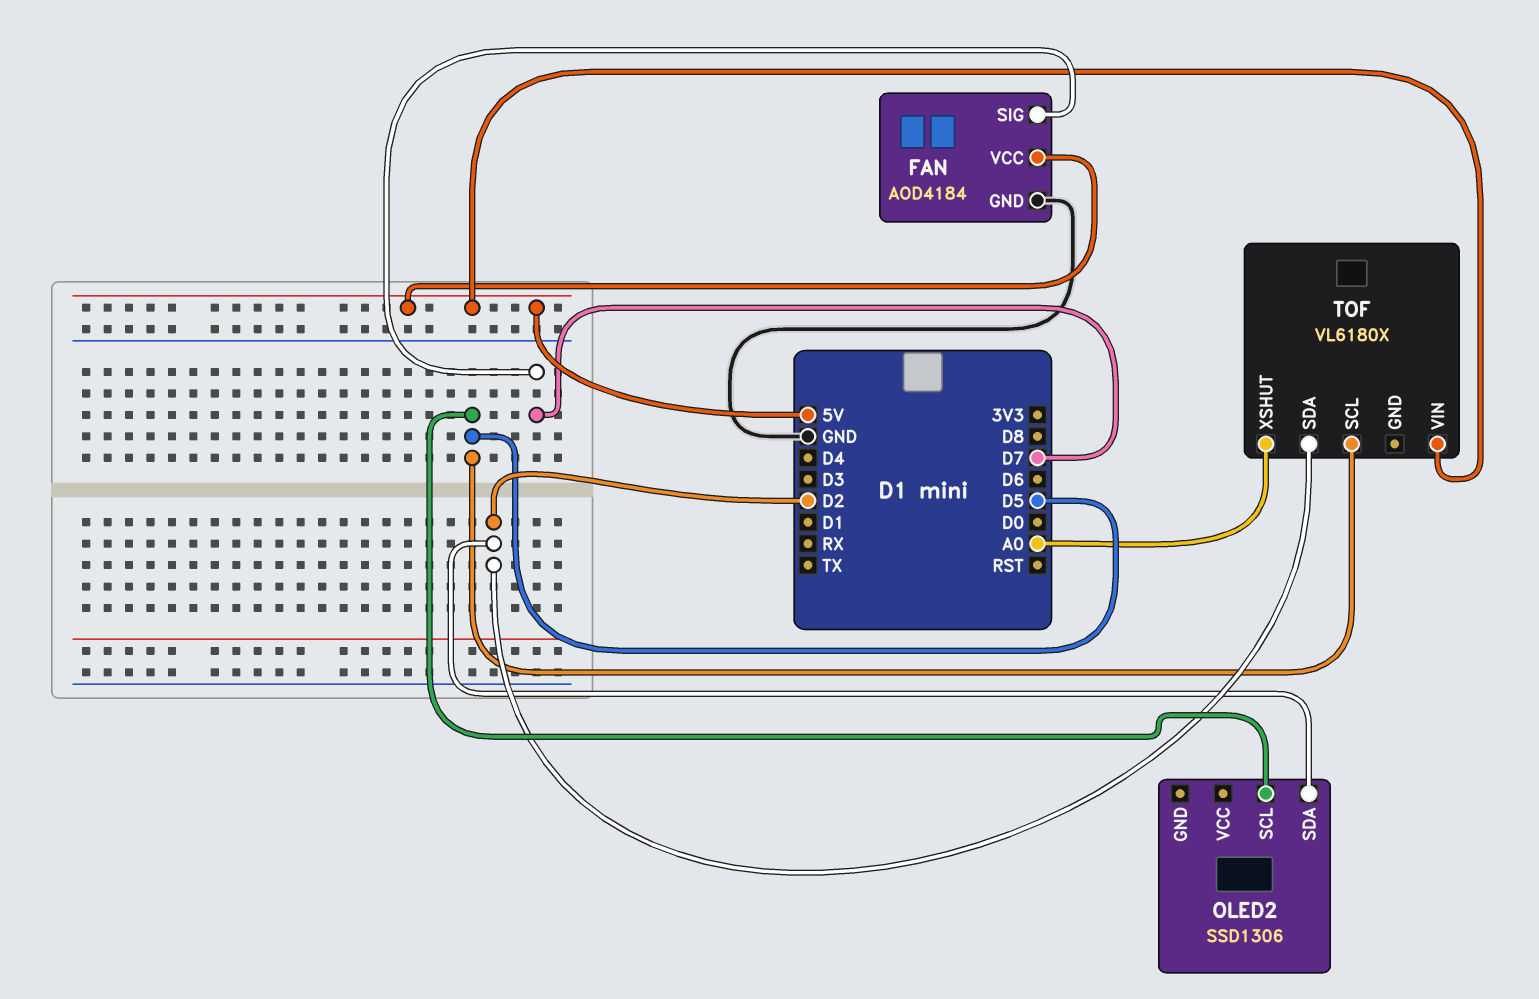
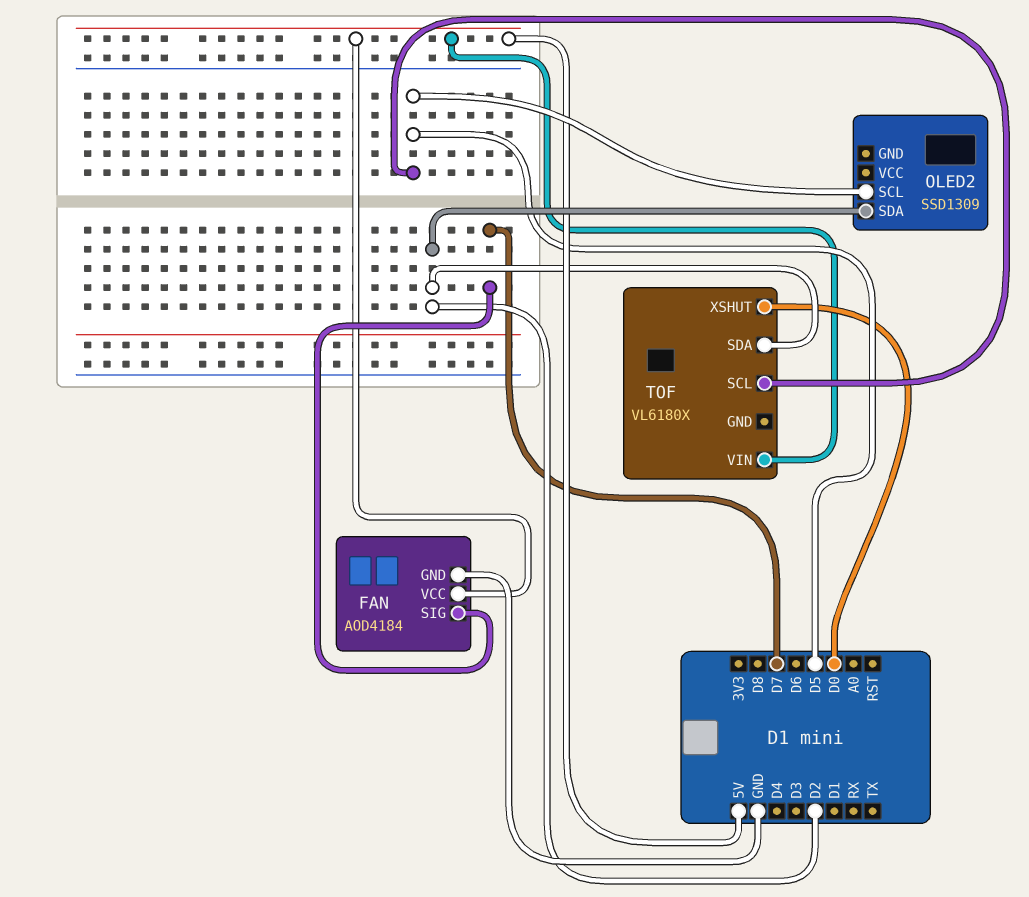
OLED2: SSD1306 -> SSD1309
TOF pin XSHUT: A0 -> D0

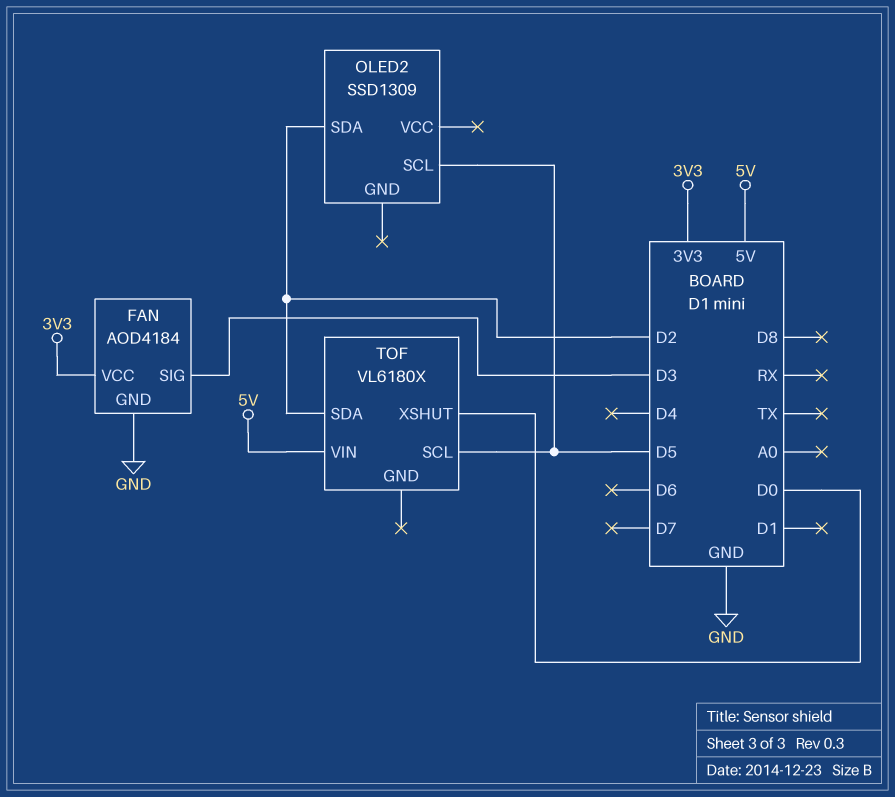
FAN pin SIG: D7 -> D3
FAN pin VCC: 5V -> 3V3

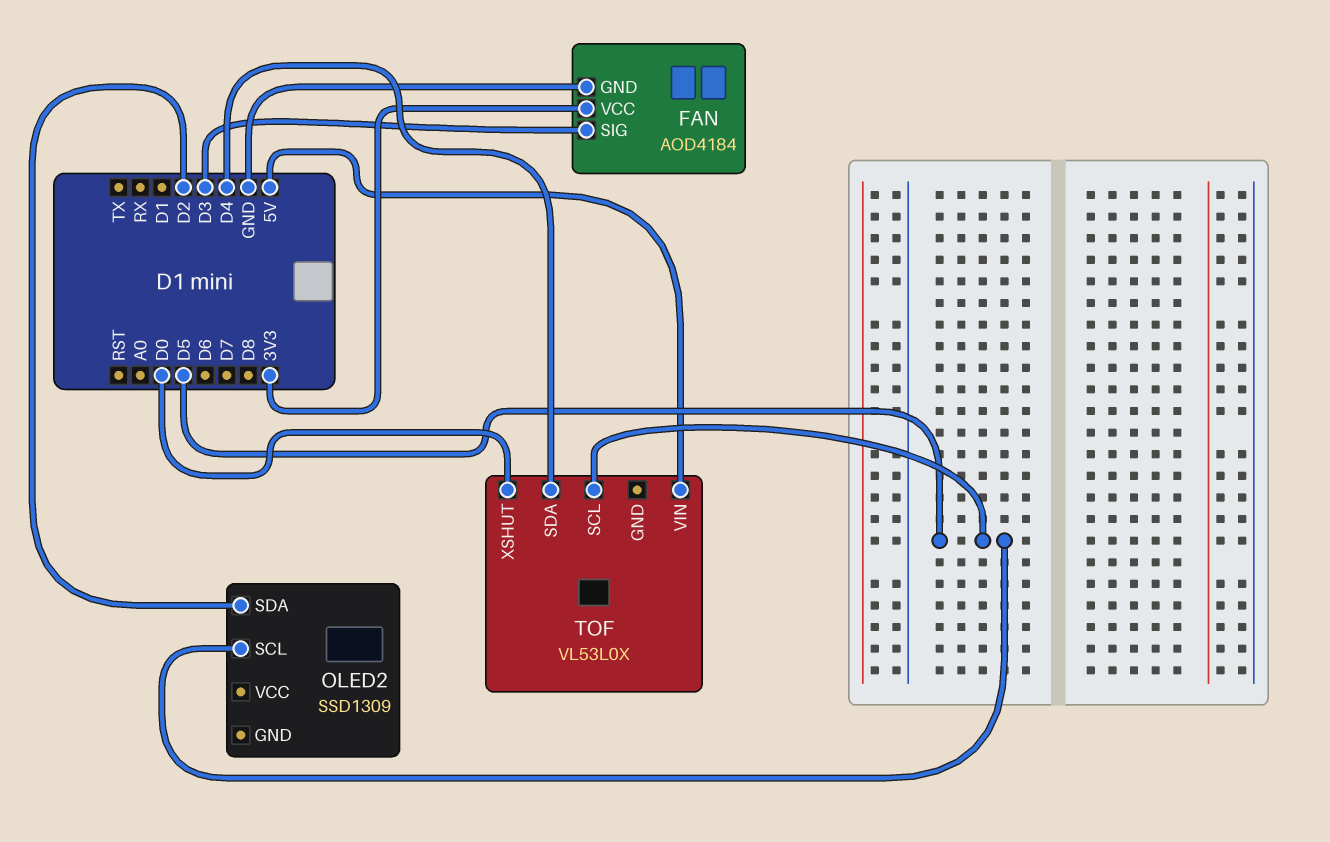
TOF: VL6180X -> VL53L0X
TOF pin SDA: D2 -> D4

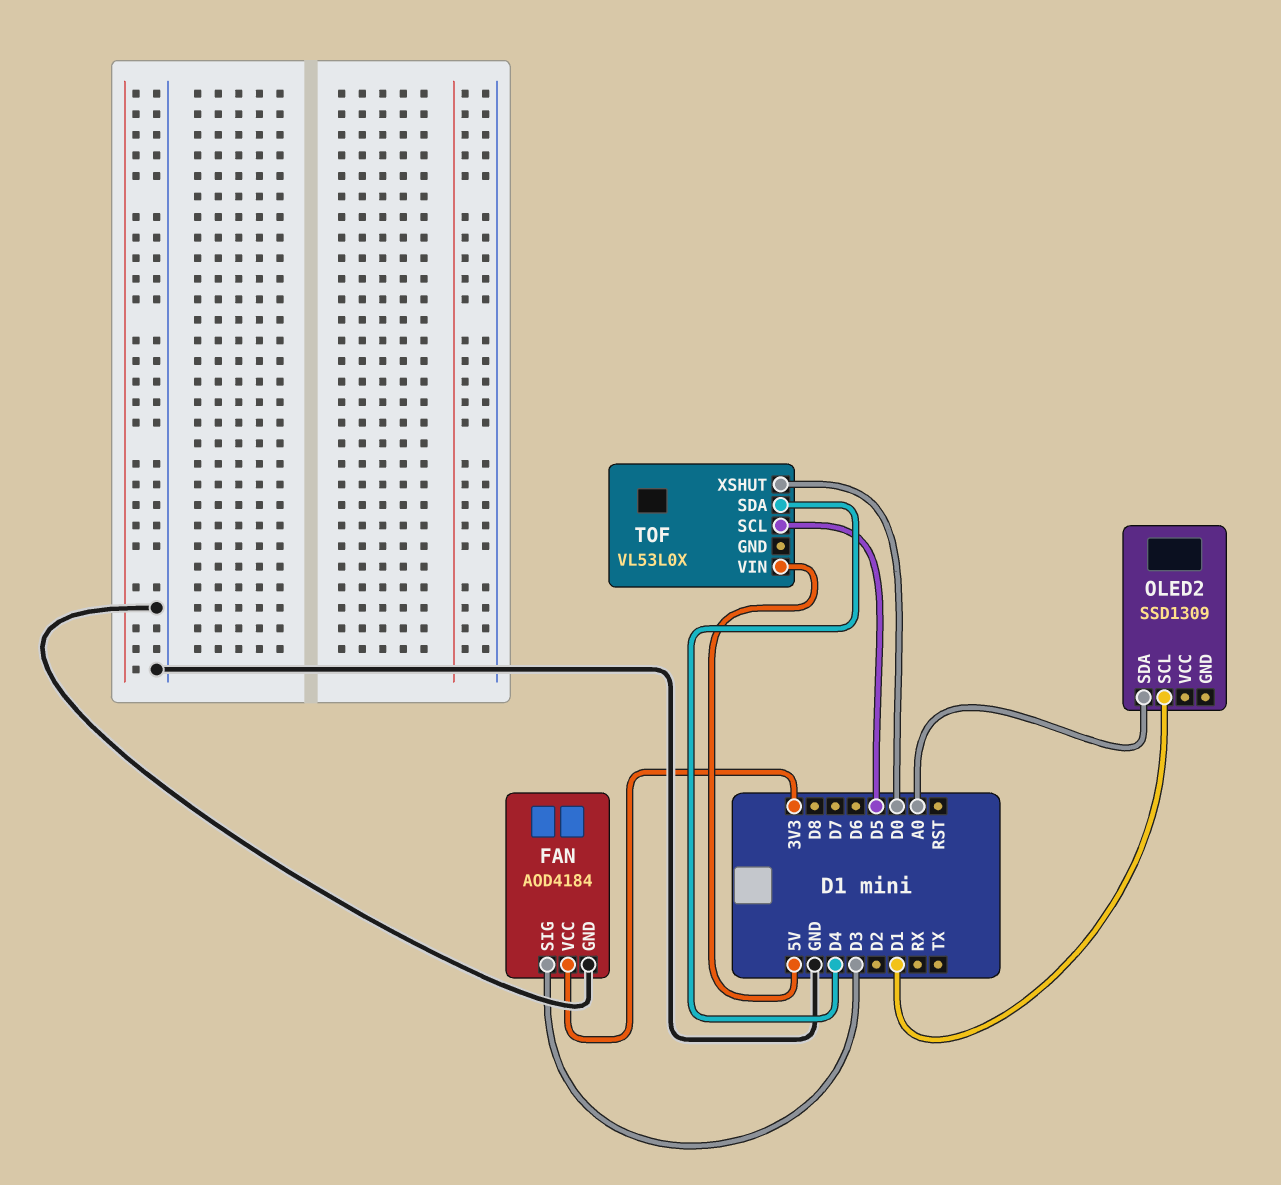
OLED2 pin SCL: D5 -> D1
OLED2 pin SDA: D2 -> A0

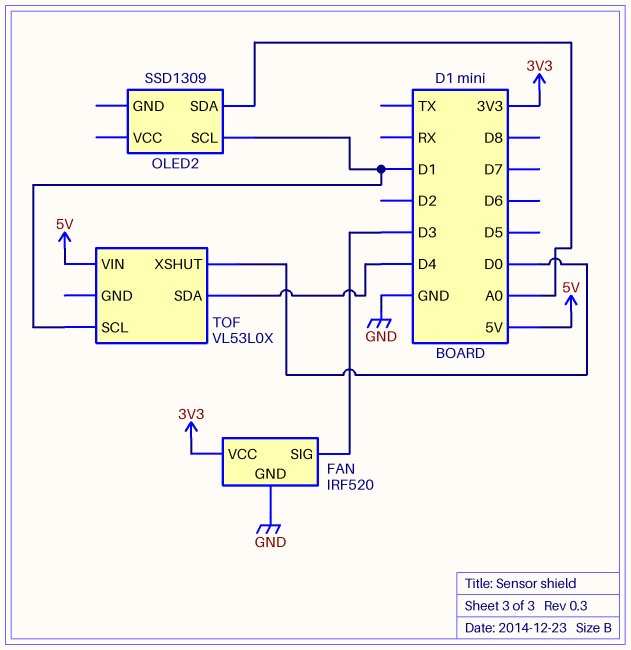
FAN: AOD4184 -> IRF520
TOF pin SCL: D5 -> D1

